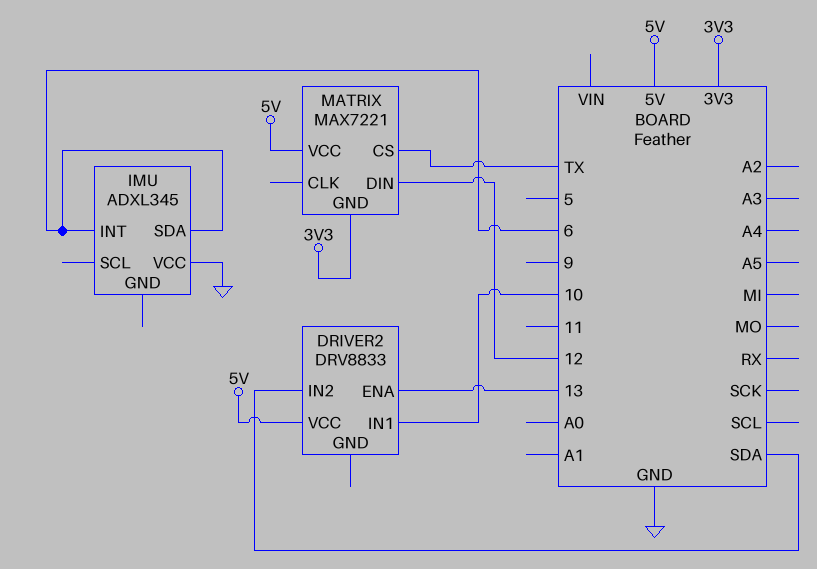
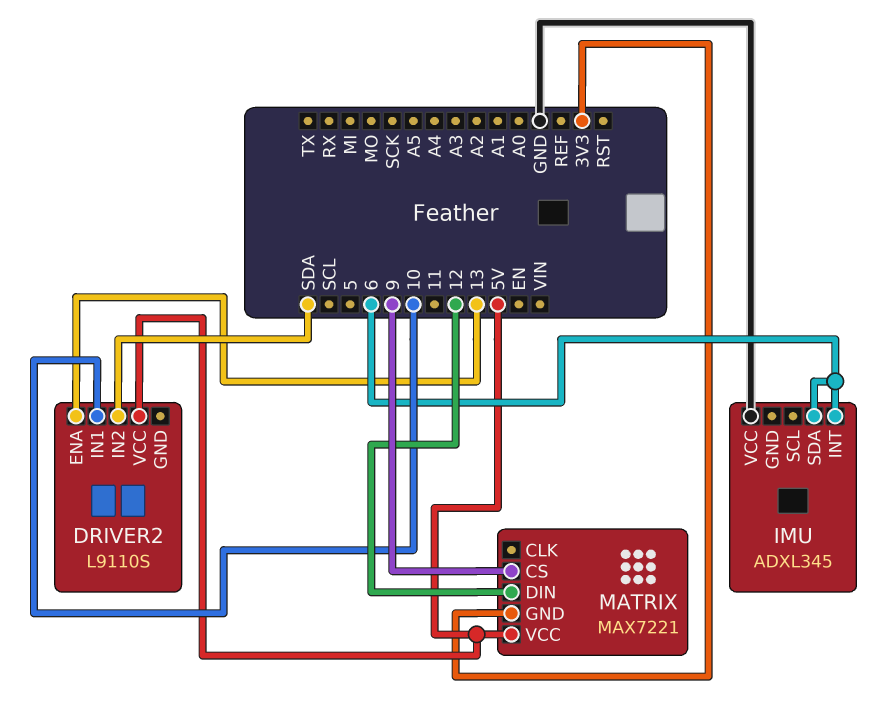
DRIVER2: DRV8833 -> L9110S
MATRIX pin CS: TX -> 9

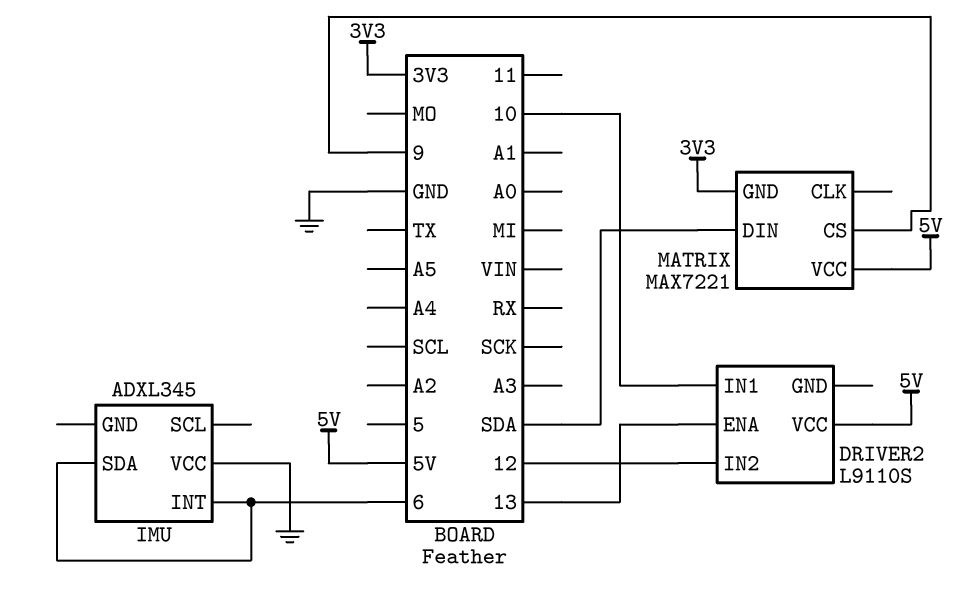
DRIVER2 pin IN2: SDA -> 12
MATRIX pin DIN: 12 -> SDA

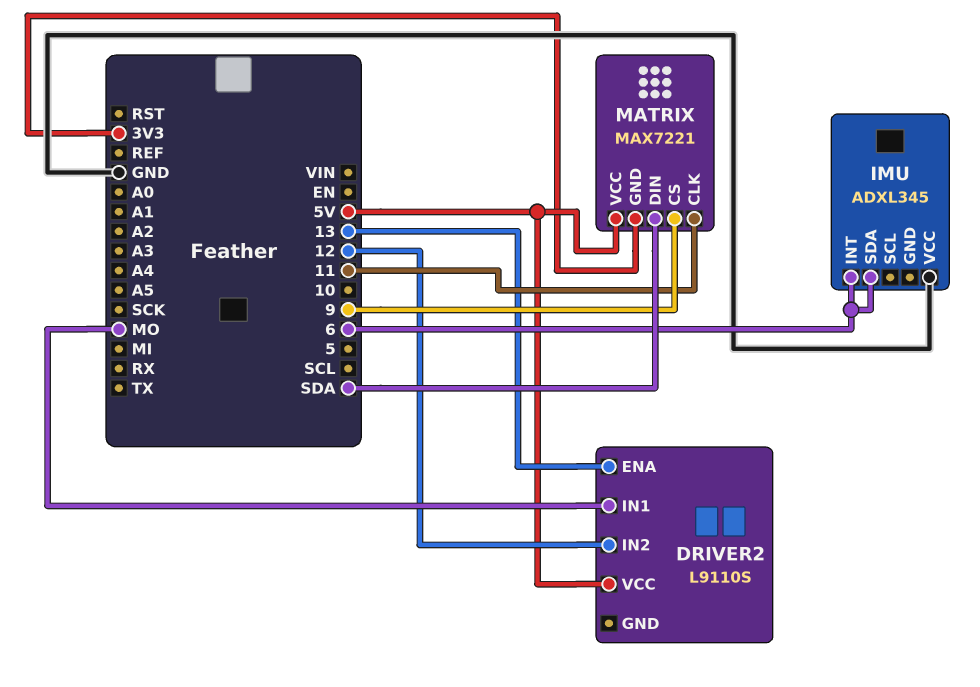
DRIVER2 pin IN1: 10 -> MO
MATRIX pin CLK: none -> 11

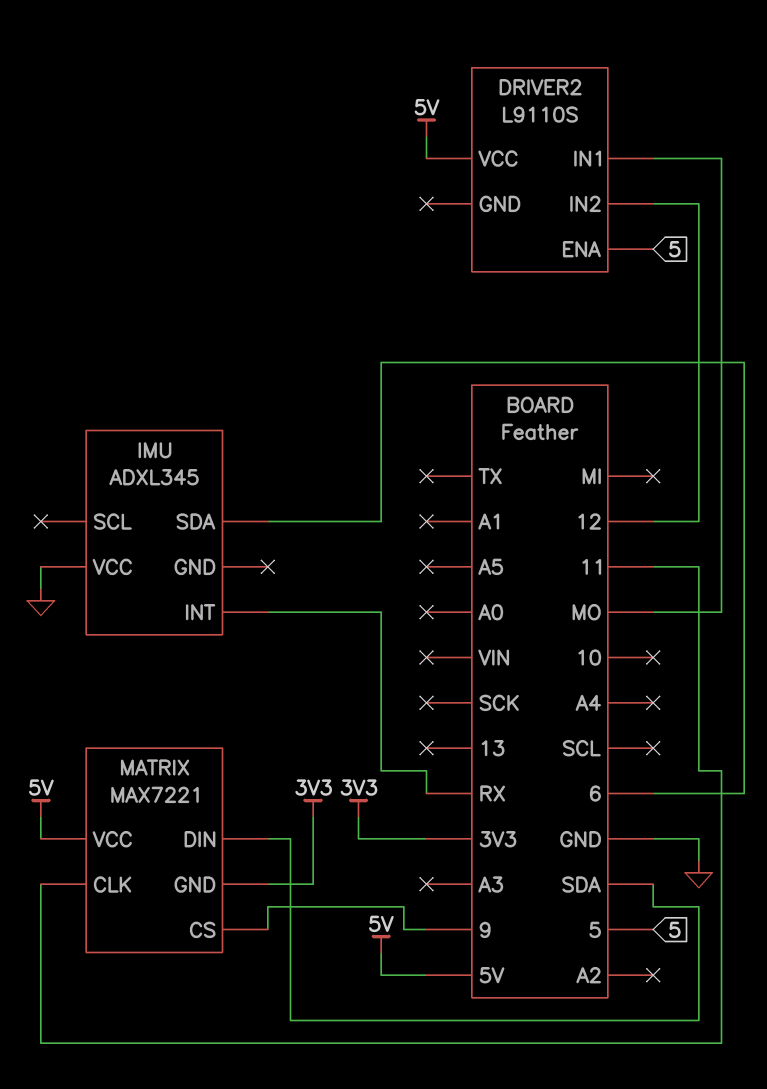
DRIVER2 pin ENA: 13 -> 5
IMU pin INT: 6 -> RX

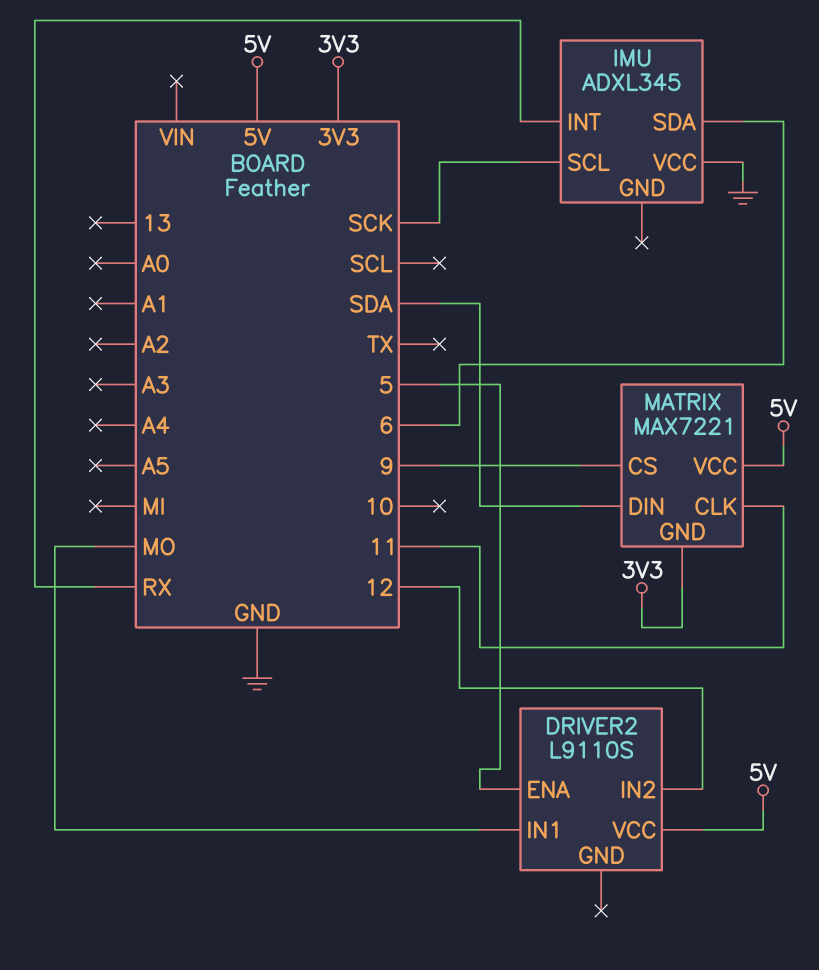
IMU pin SCL: none -> SCK

